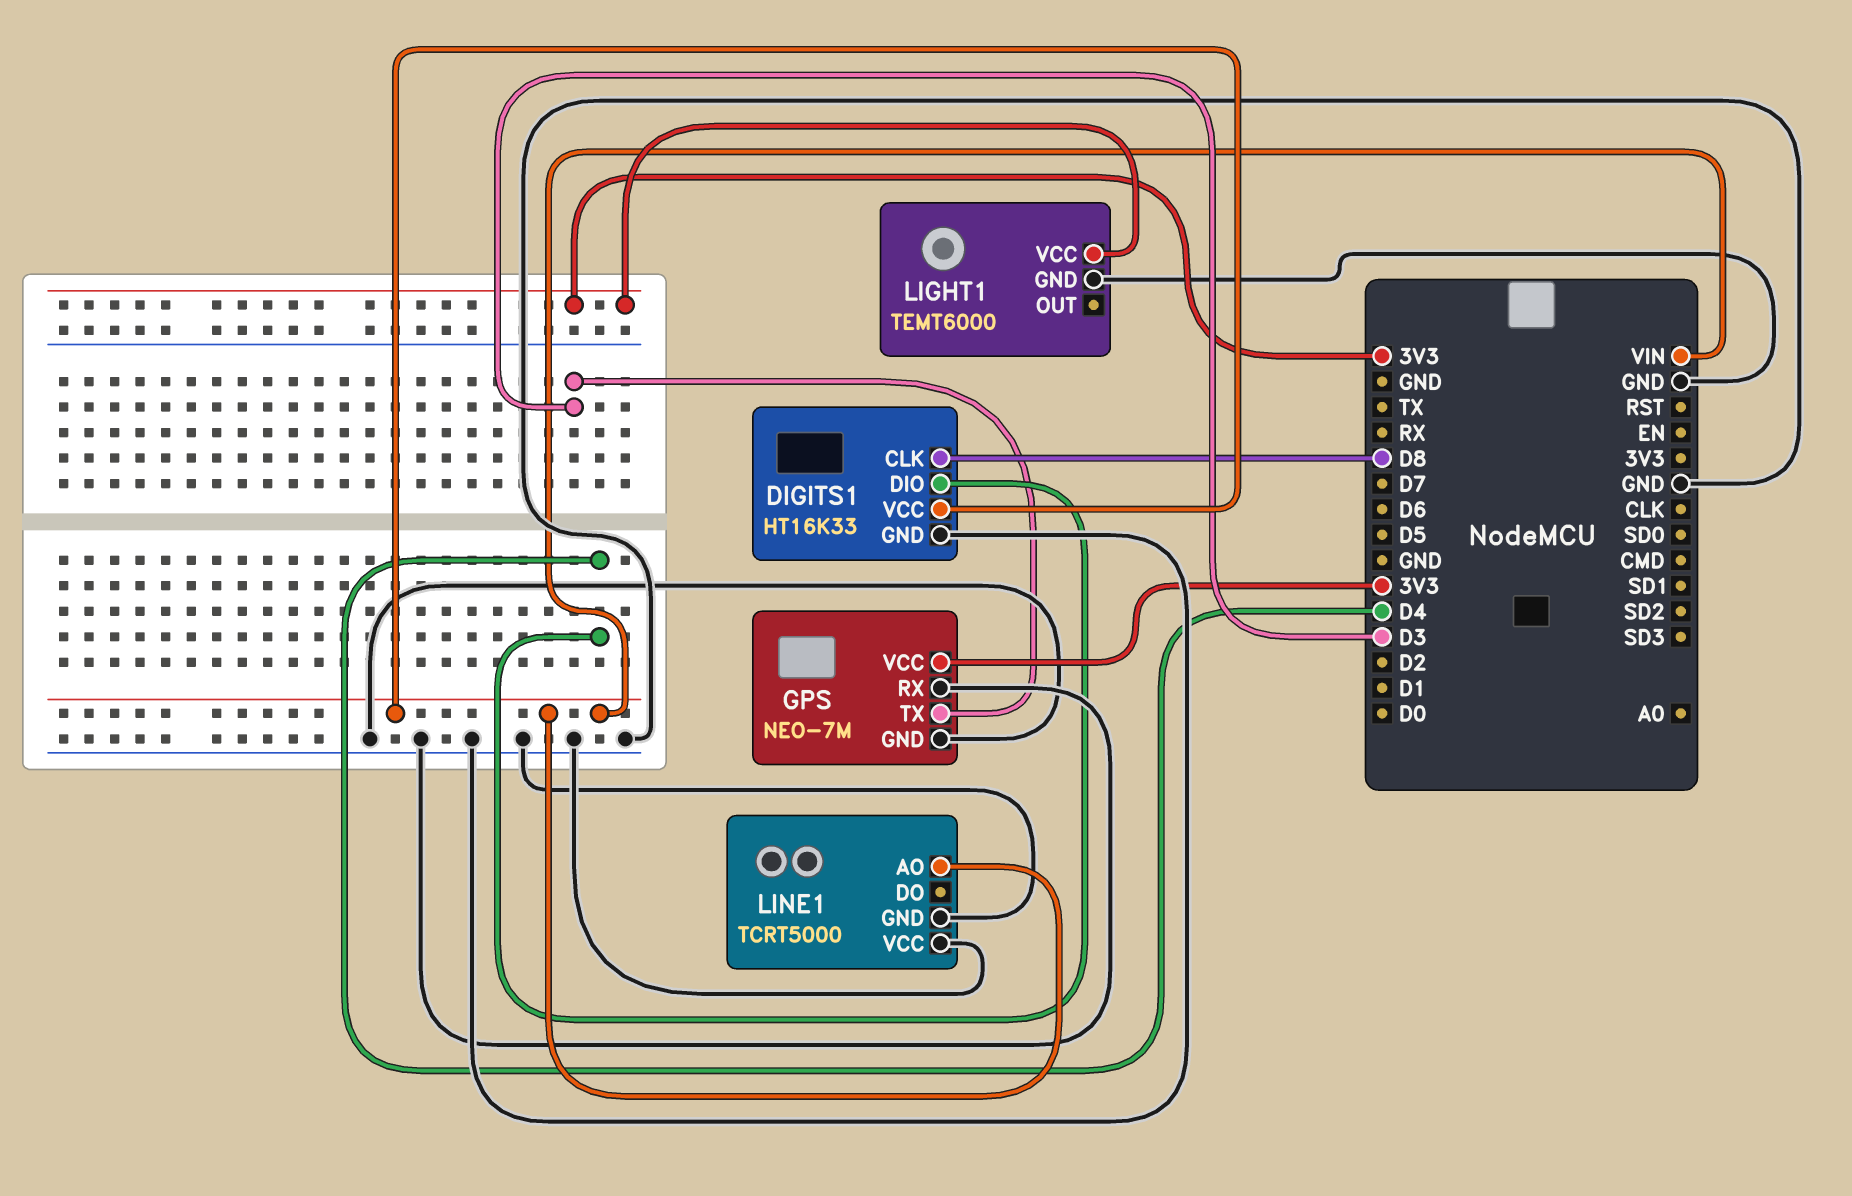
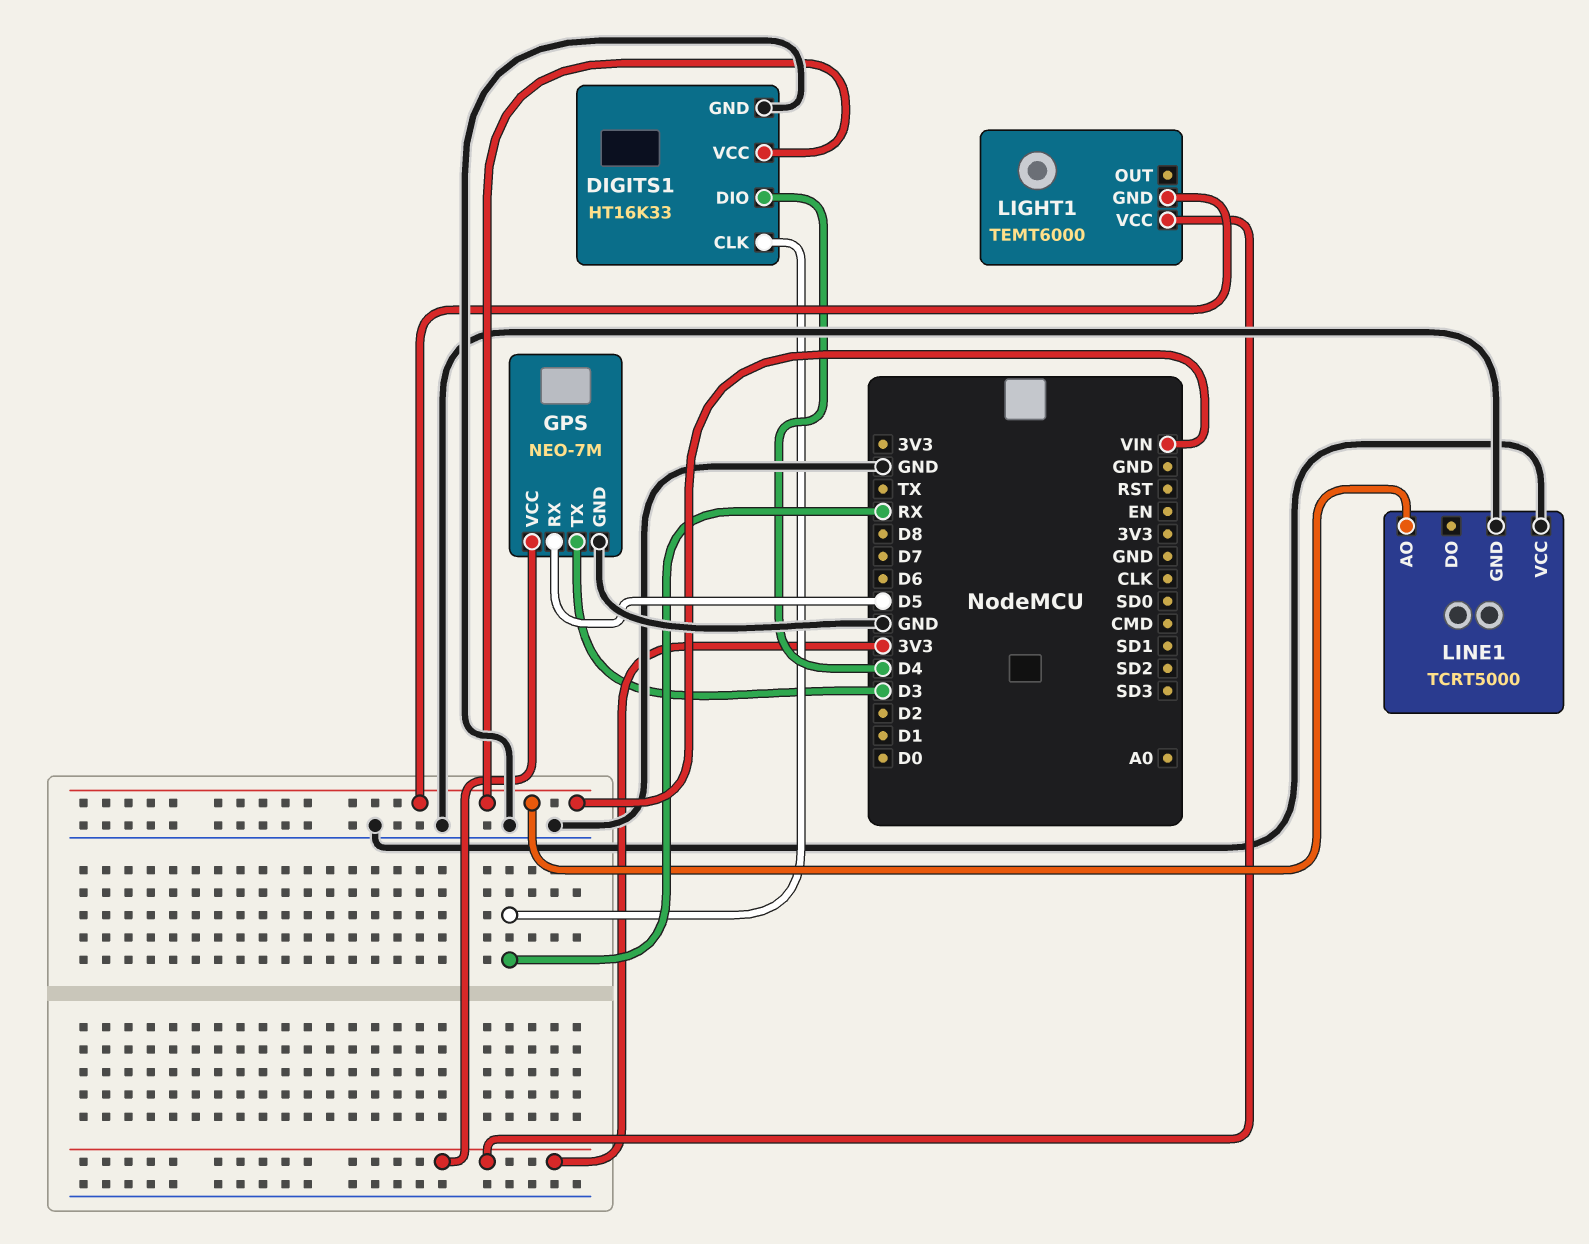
DIGITS1 pin CLK: D8 -> RX
GPS pin RX: GND -> D5
LIGHT1 pin GND: GND -> VIN

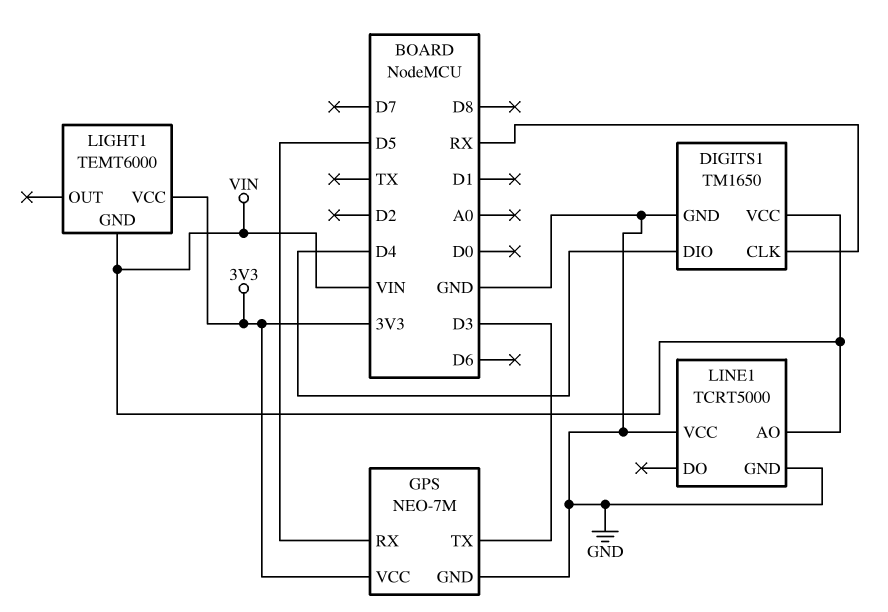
DIGITS1: HT16K33 -> TM1650

